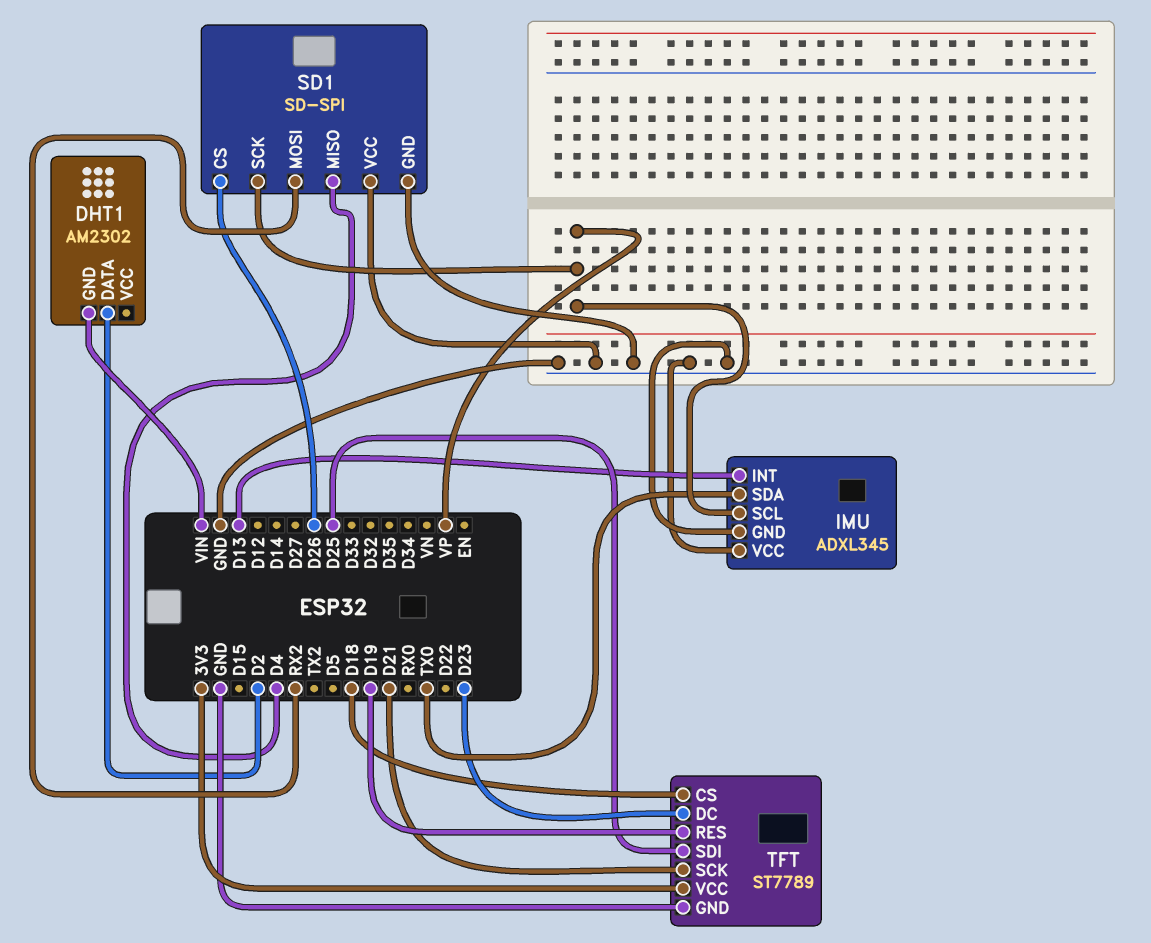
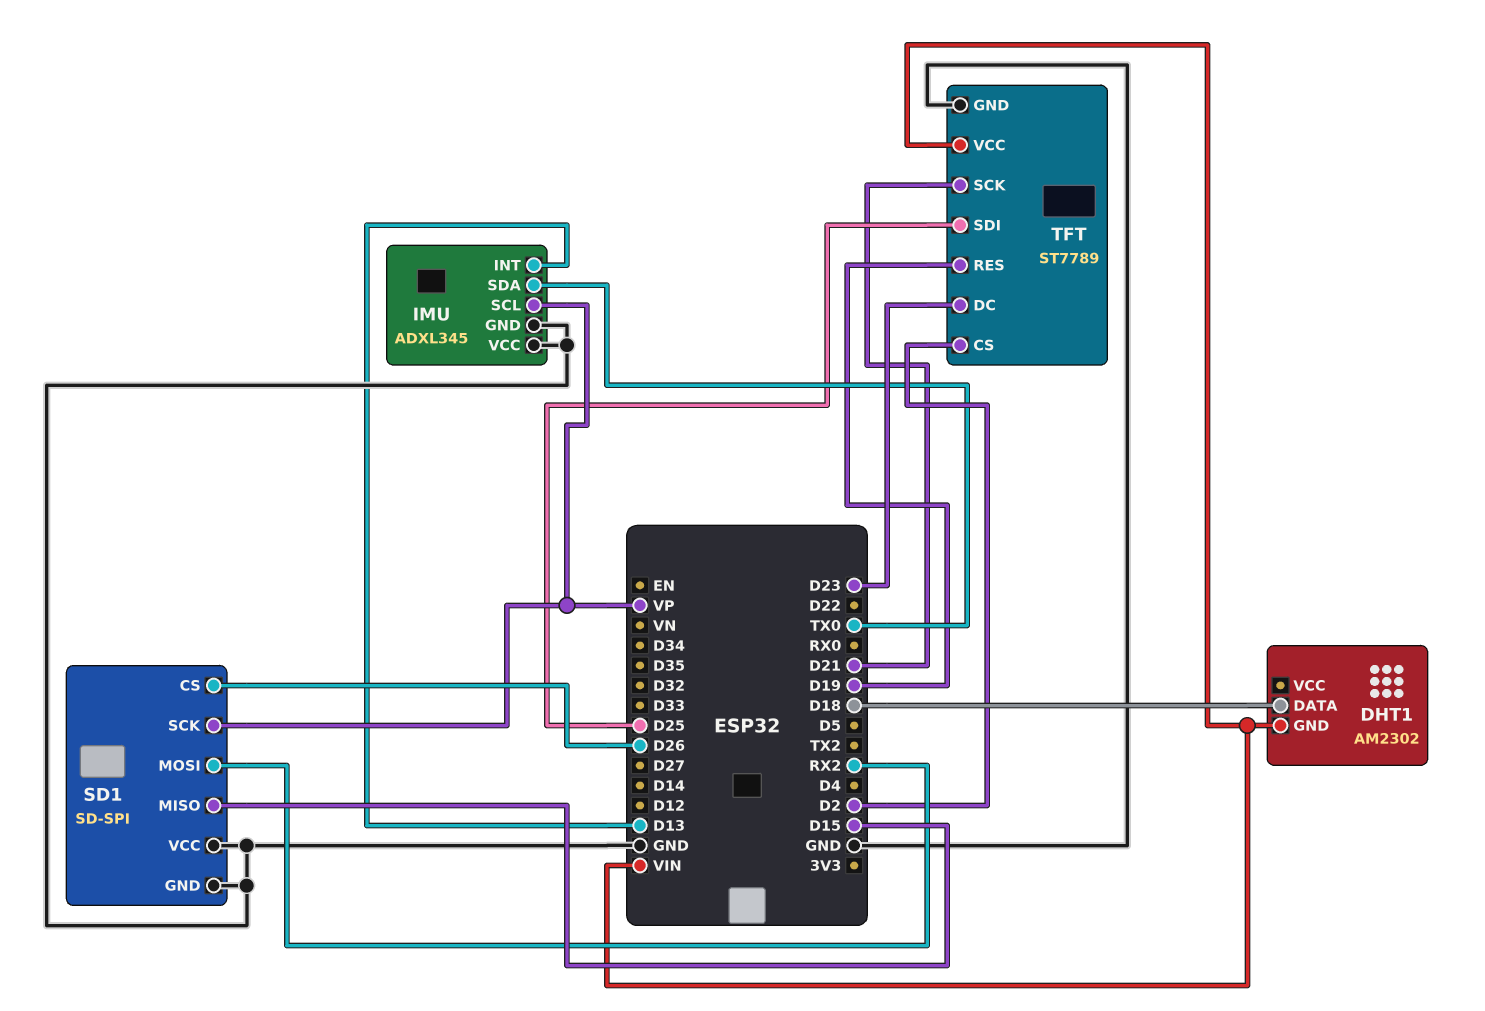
DHT1 pin DATA: D2 -> D18
SD1 pin MISO: D4 -> D15
TFT pin CS: D18 -> D2
TFT pin VCC: 3V3 -> VIN

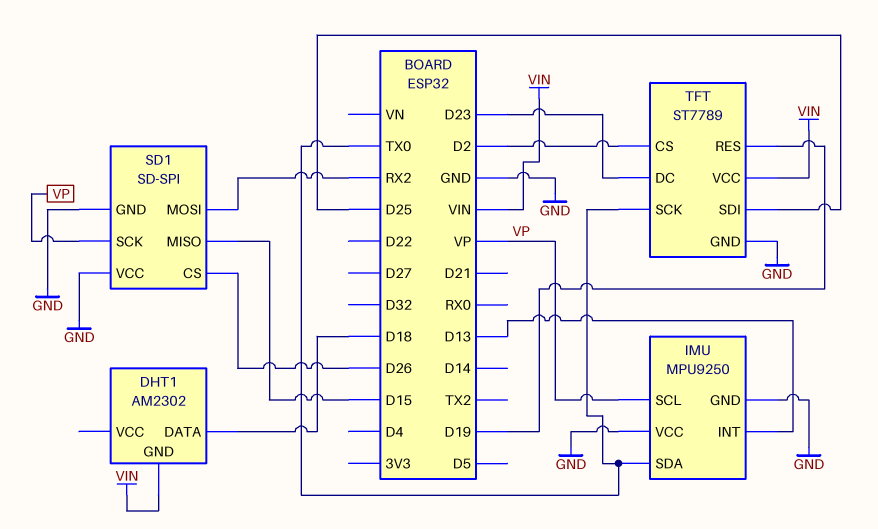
IMU: ADXL345 -> MPU9250
TFT pin SCK: D21 -> TX0

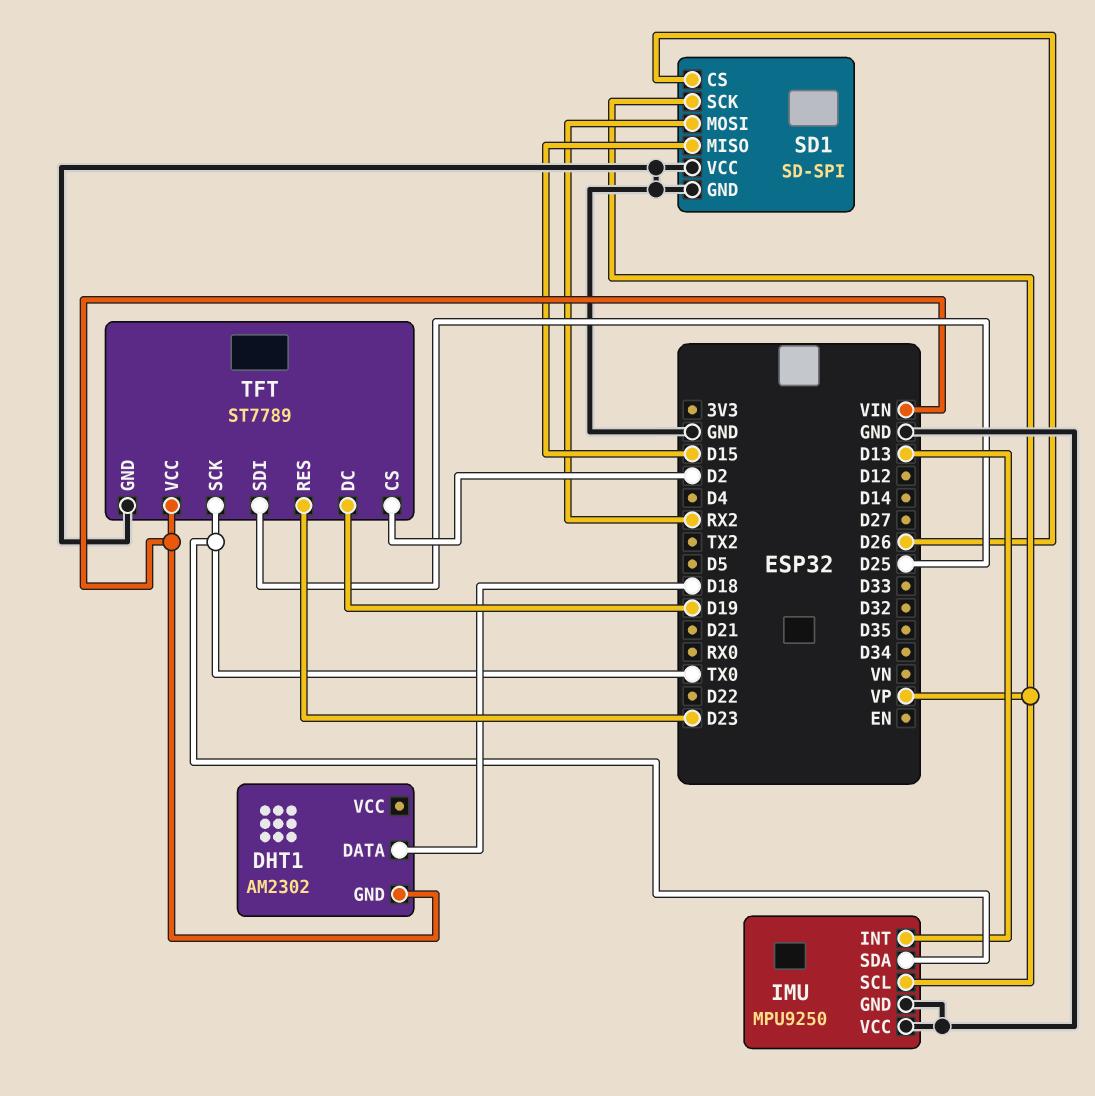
TFT pin DC: D23 -> D19
TFT pin RES: D19 -> D23

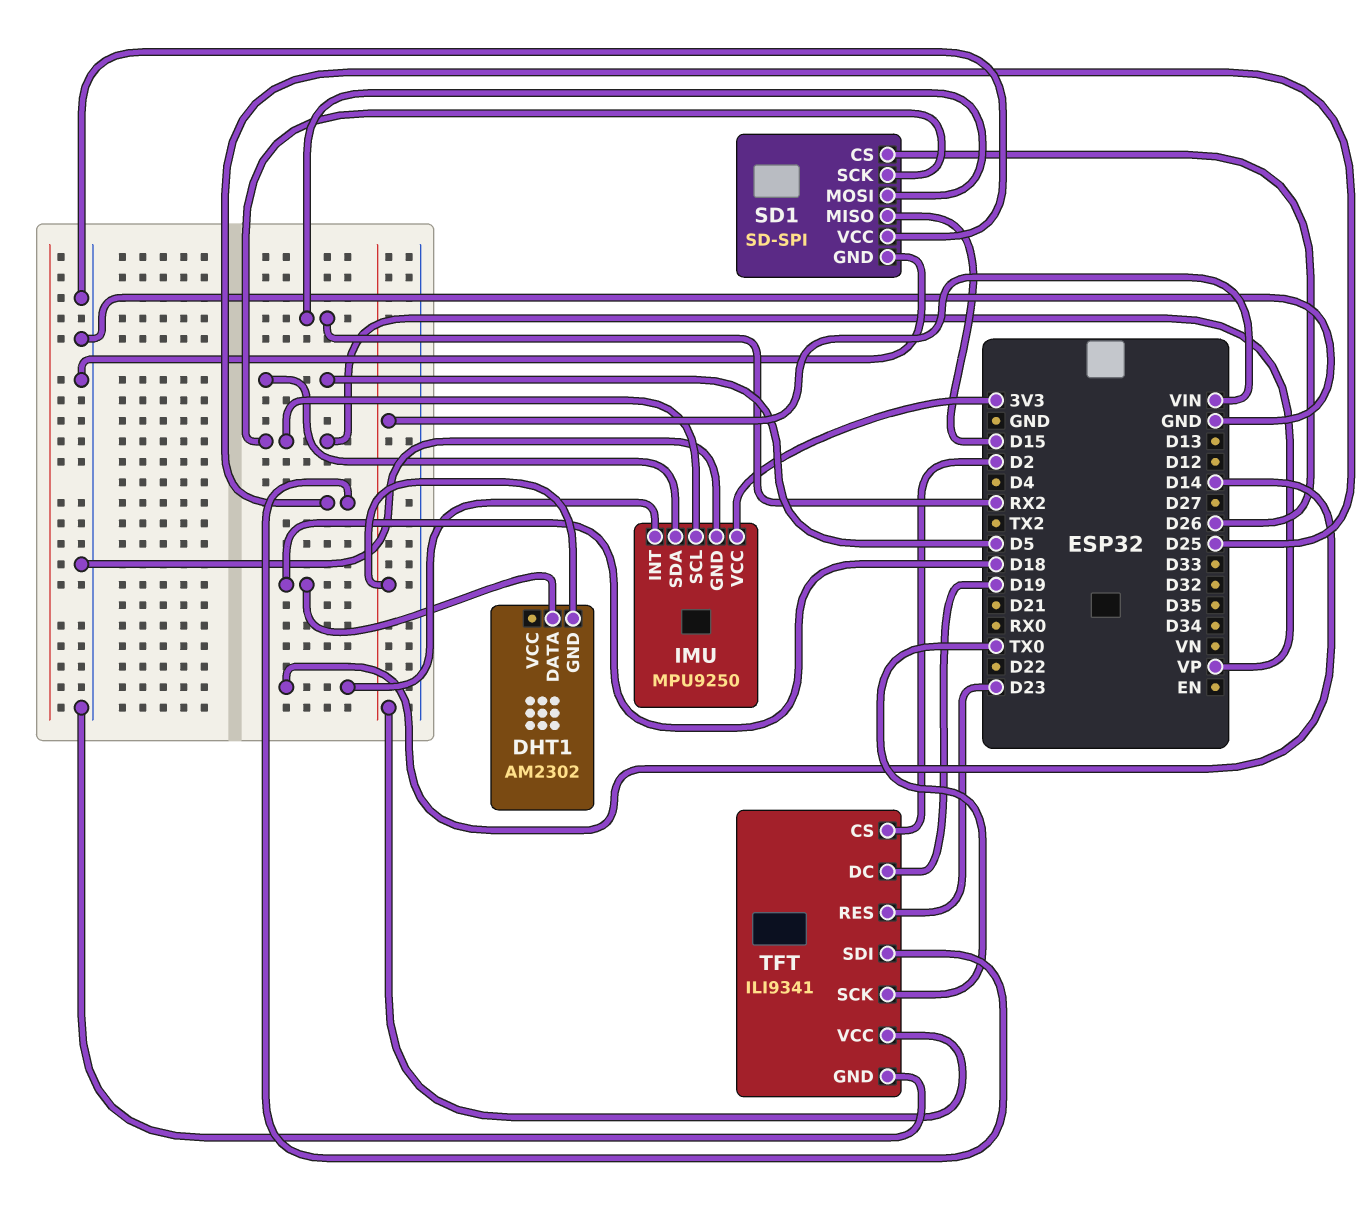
IMU pin INT: D13 -> D14
IMU pin SDA: TX0 -> D5
IMU pin VCC: GND -> 3V3
TFT: ST7789 -> ILI9341

